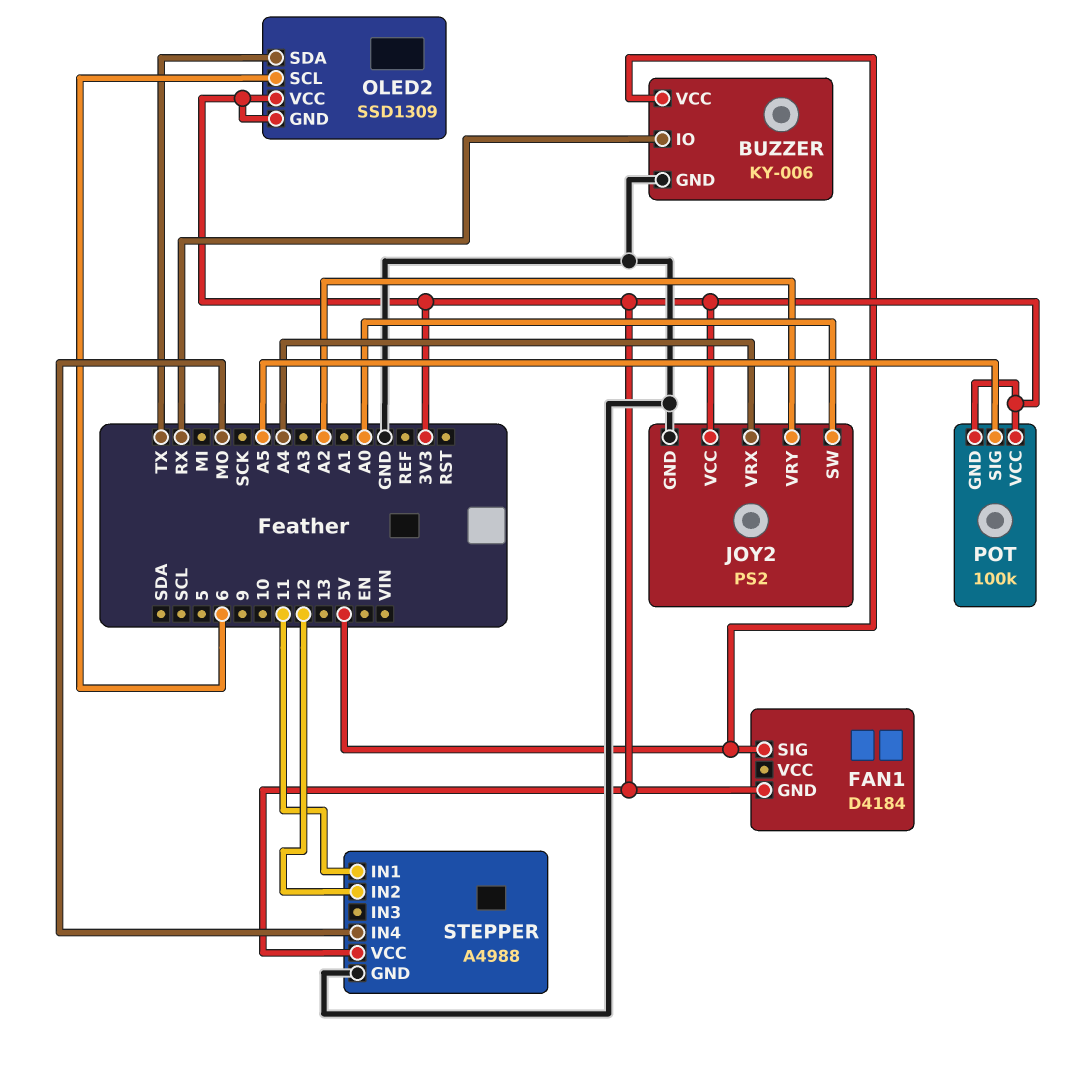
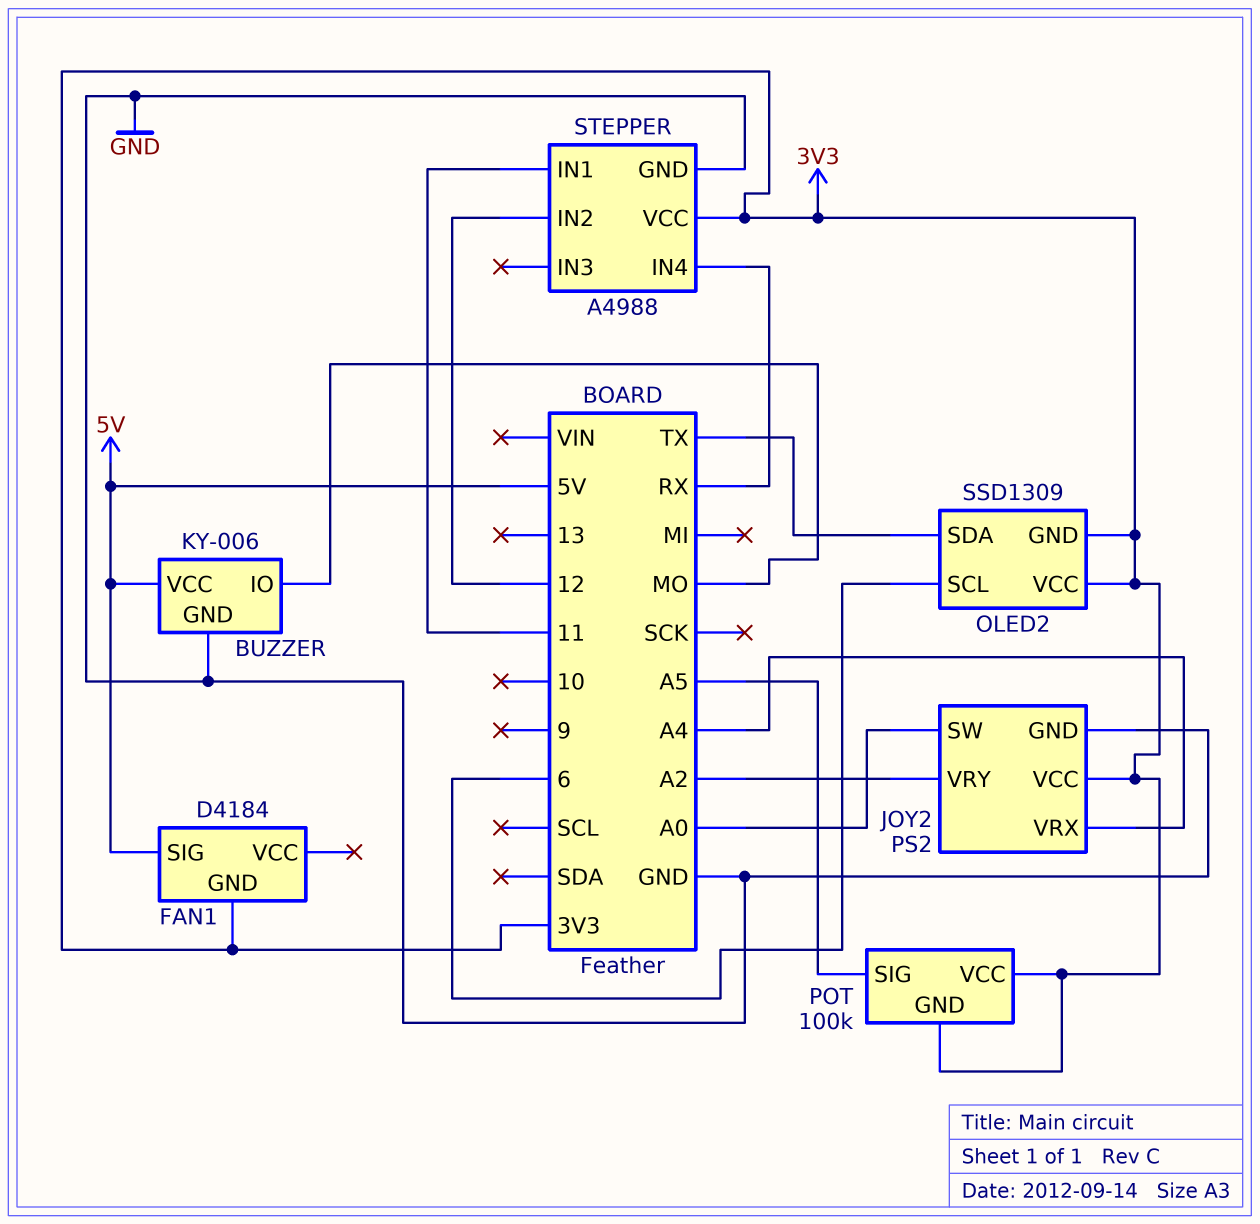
BUZZER pin IO: RX -> MO
STEPPER pin IN4: MO -> RX

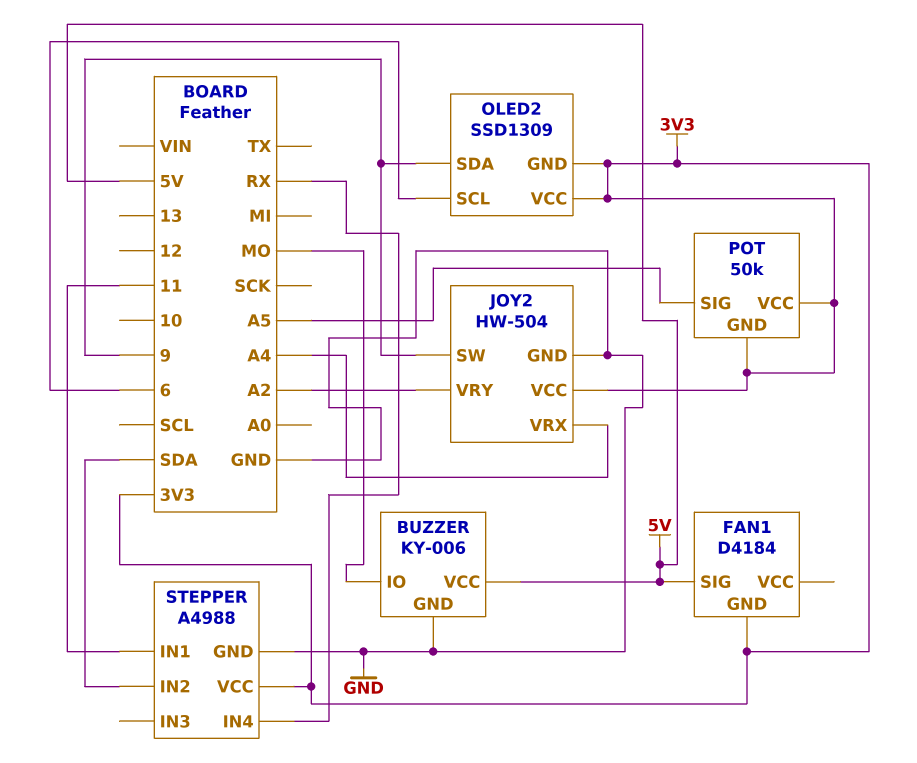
JOY2: PS2 -> HW-504
JOY2 pin SW: A0 -> 9
OLED2 pin SDA: TX -> 9
POT: 100k -> 50k
STEPPER pin IN2: 12 -> SDA

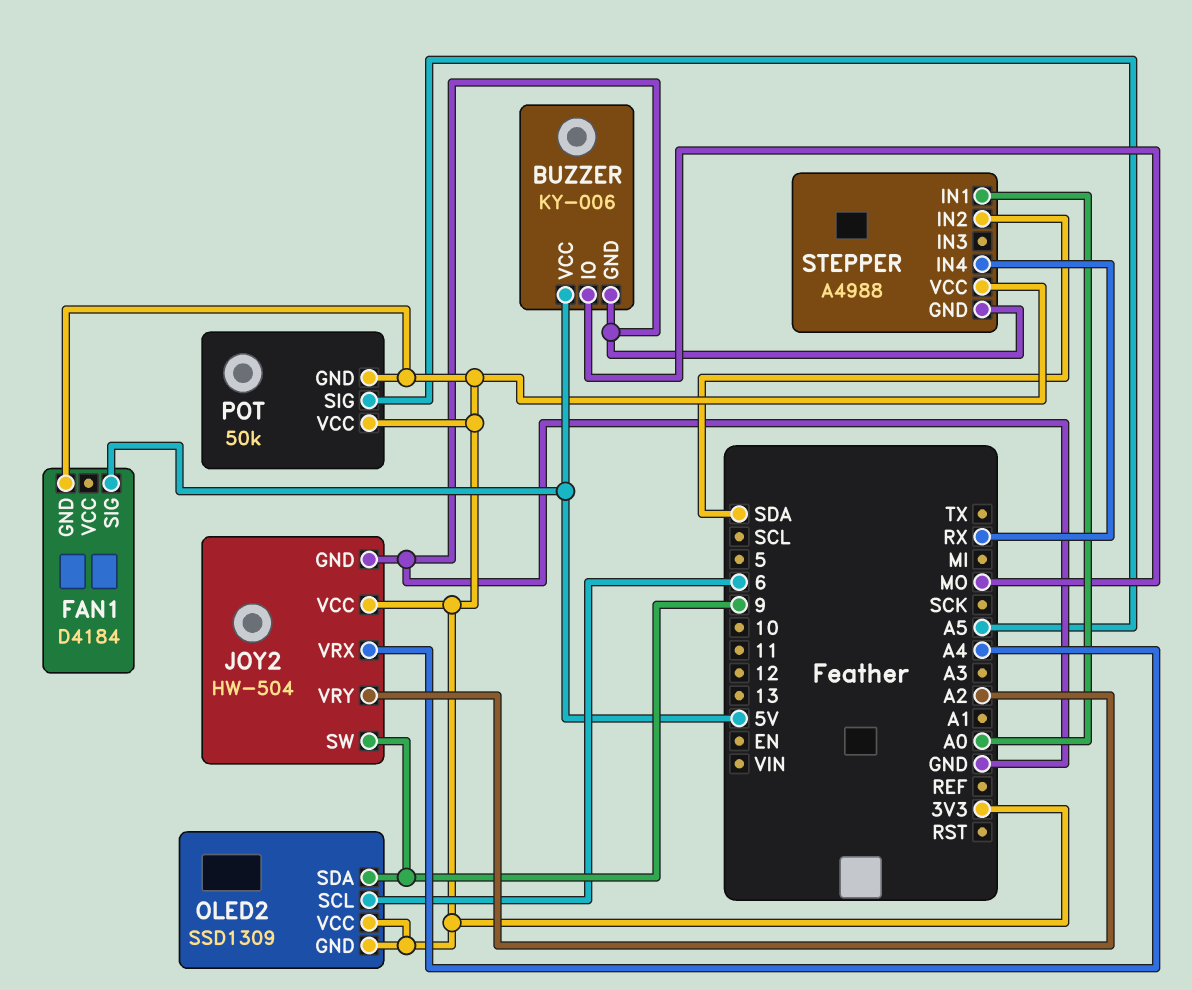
STEPPER pin IN1: 11 -> A0

